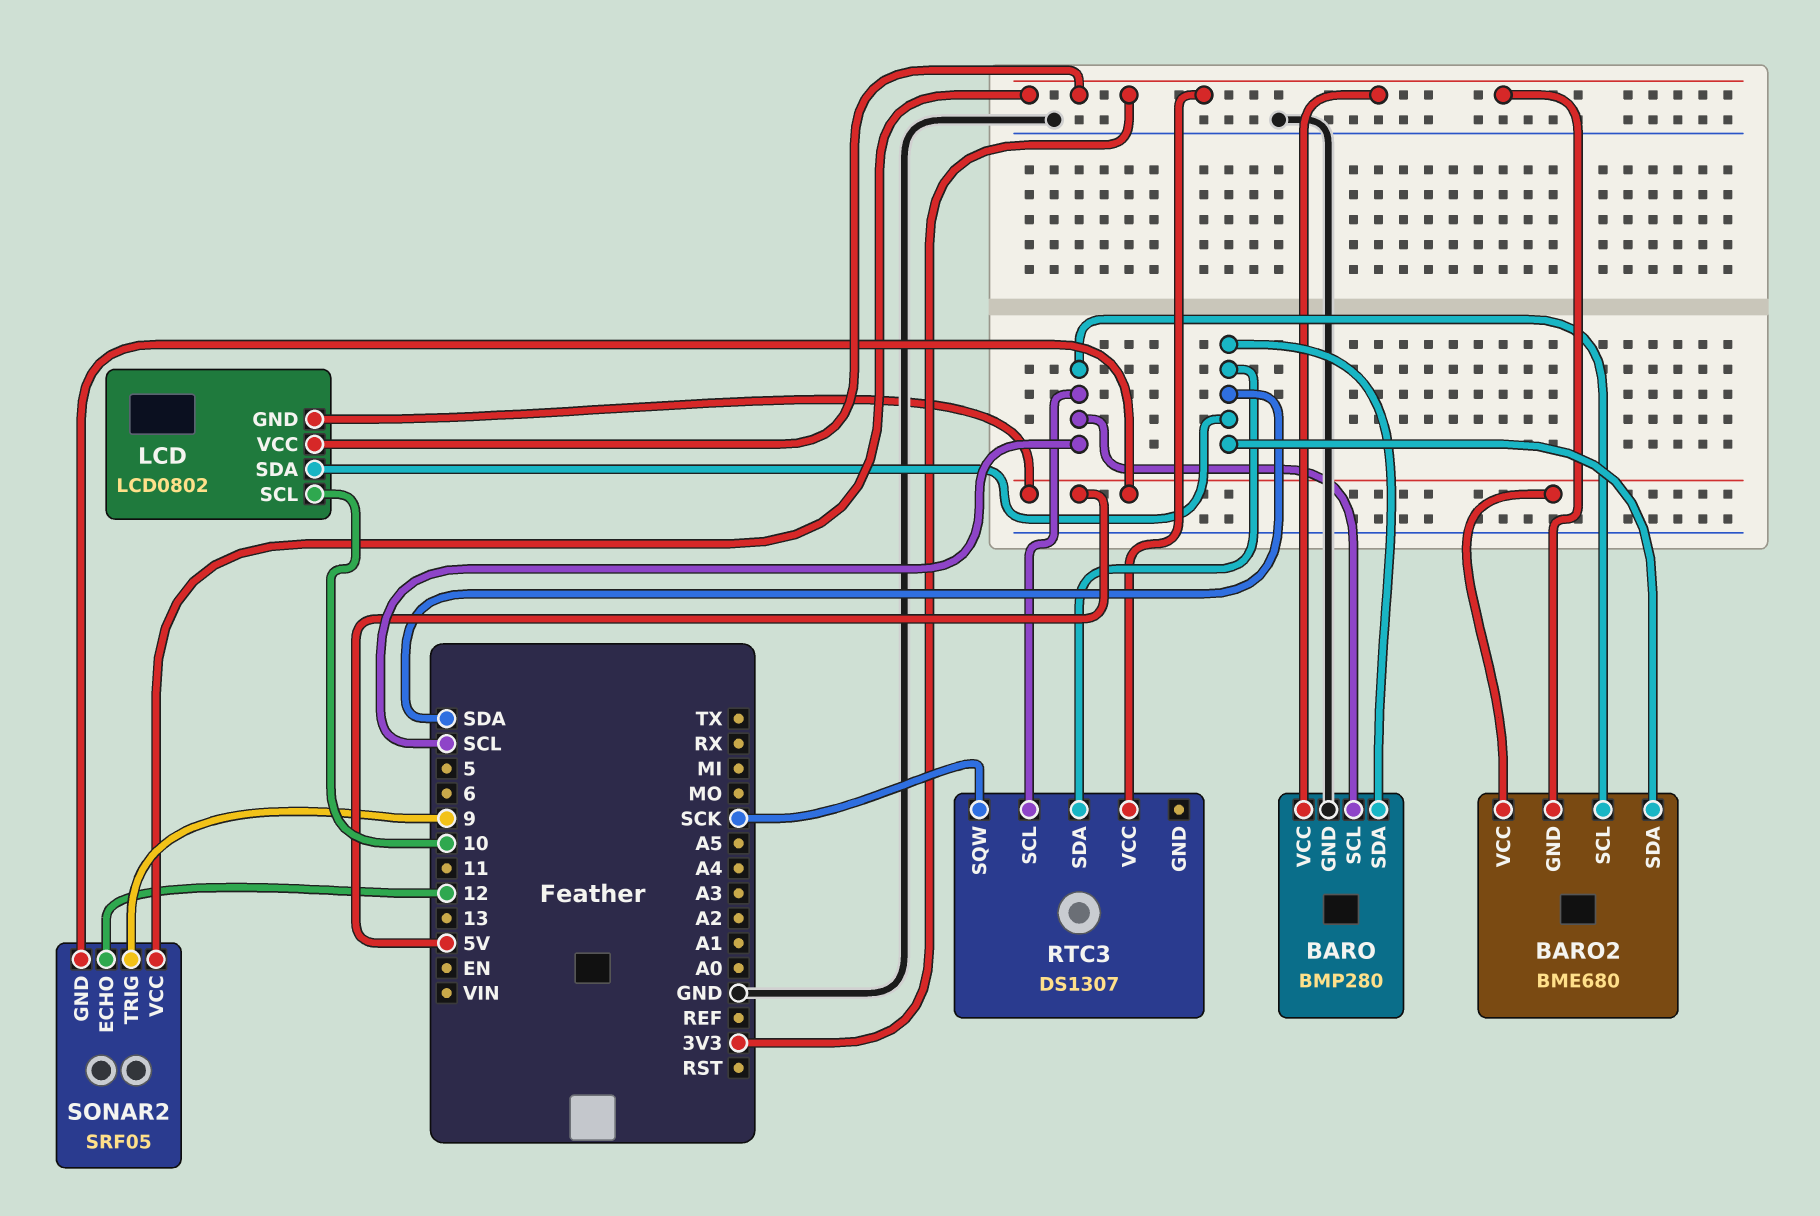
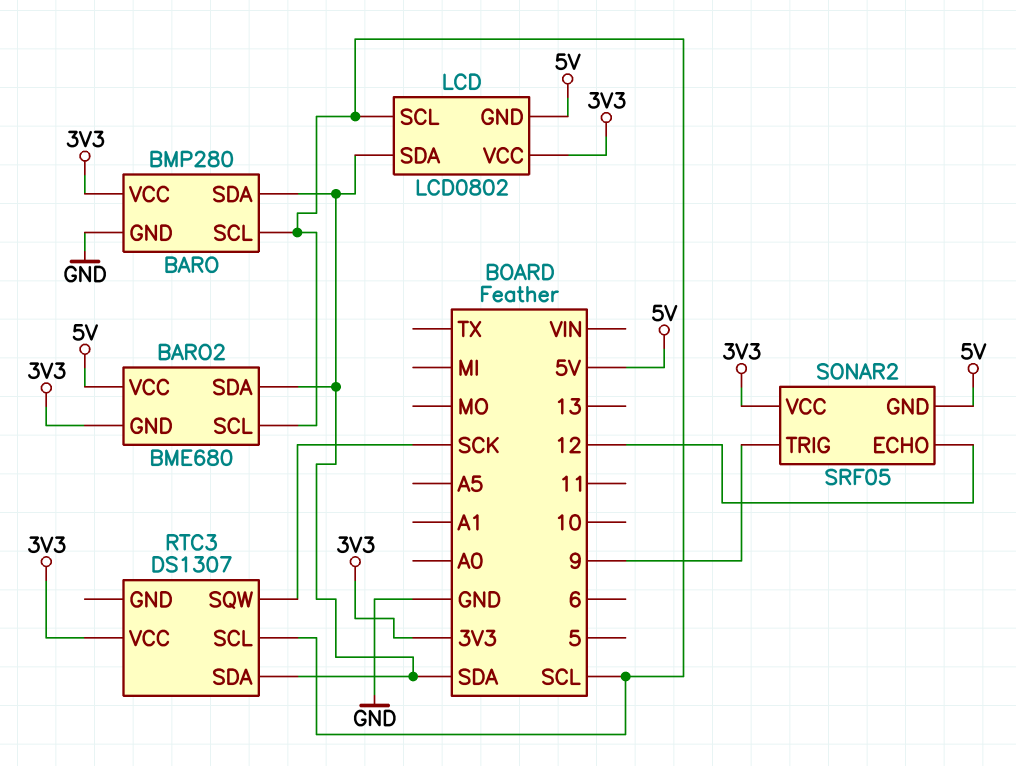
LCD pin SCL: 10 -> SCL

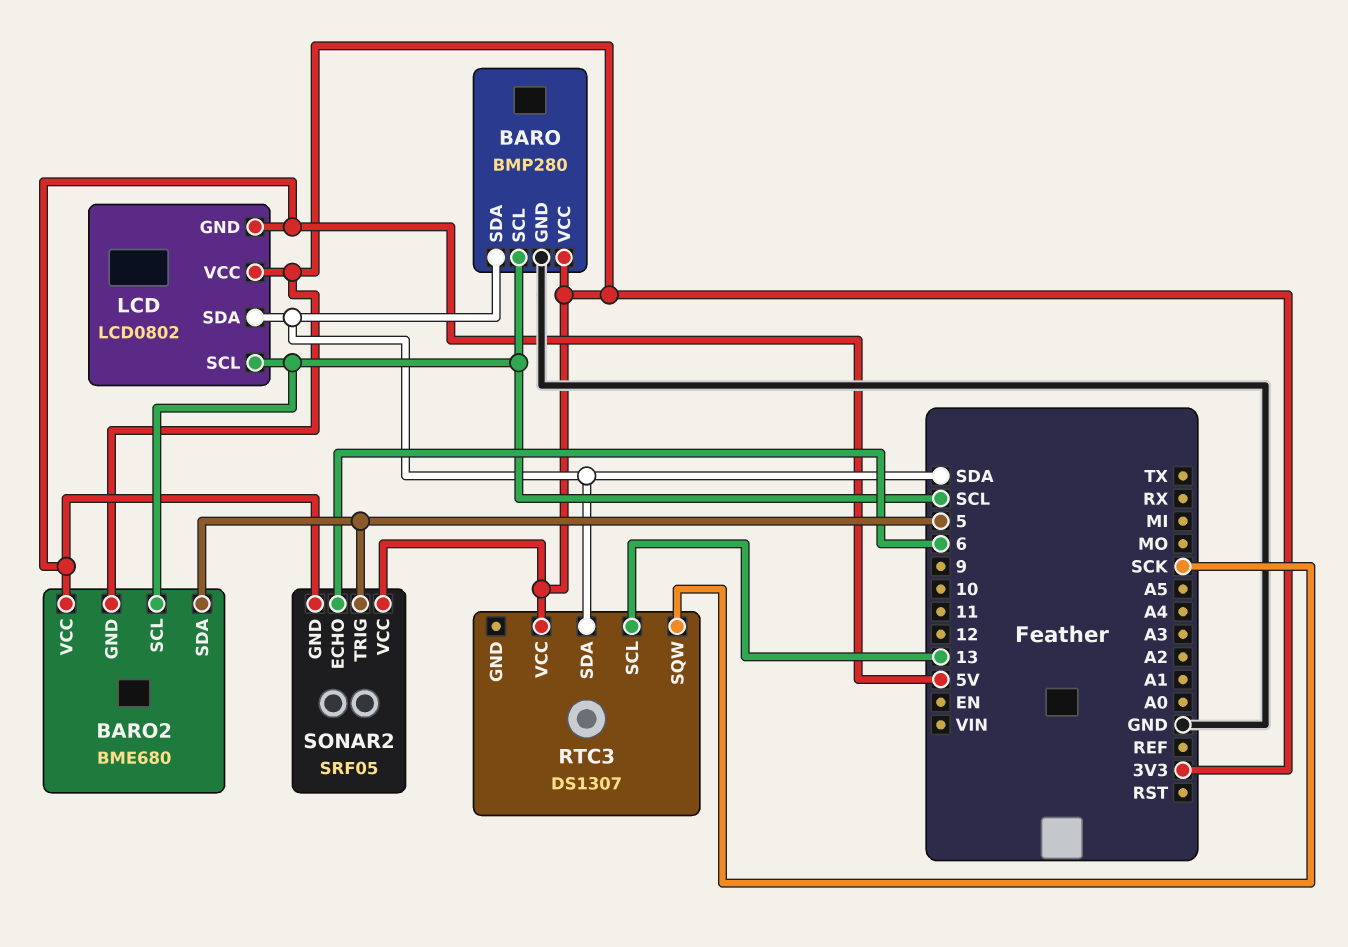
BARO2 pin SDA: SDA -> 5
RTC3 pin SCL: SCL -> 13
SONAR2 pin ECHO: 12 -> 6
SONAR2 pin TRIG: 9 -> 5

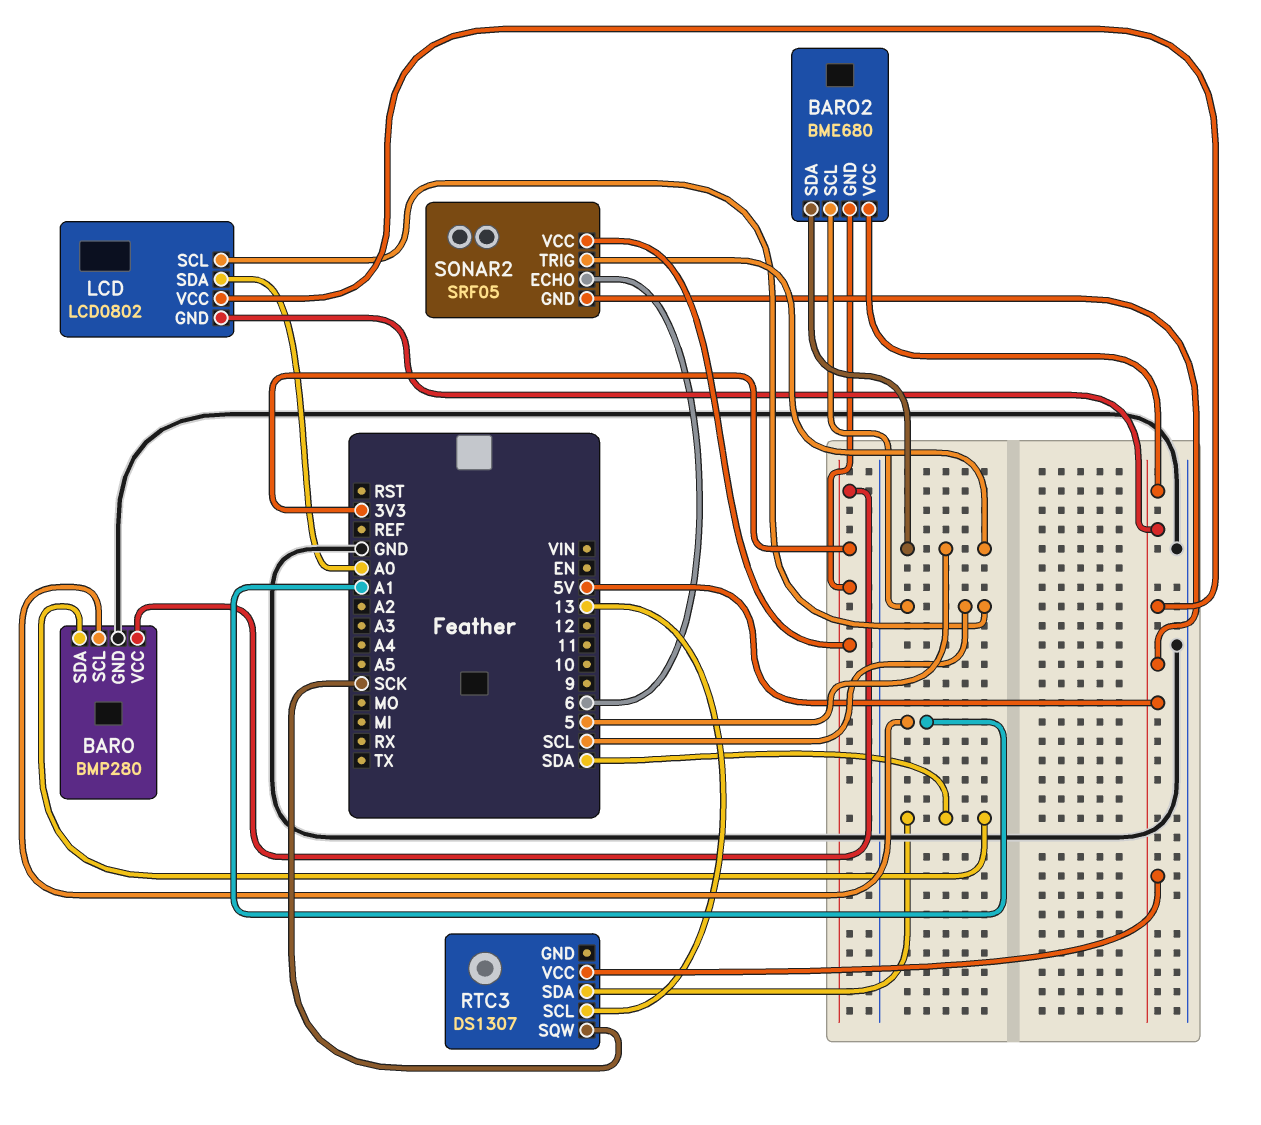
BARO pin SCL: SCL -> A1
LCD pin SDA: SDA -> A0
LCD pin VCC: 3V3 -> 5V
RTC3 pin VCC: 3V3 -> 5V

